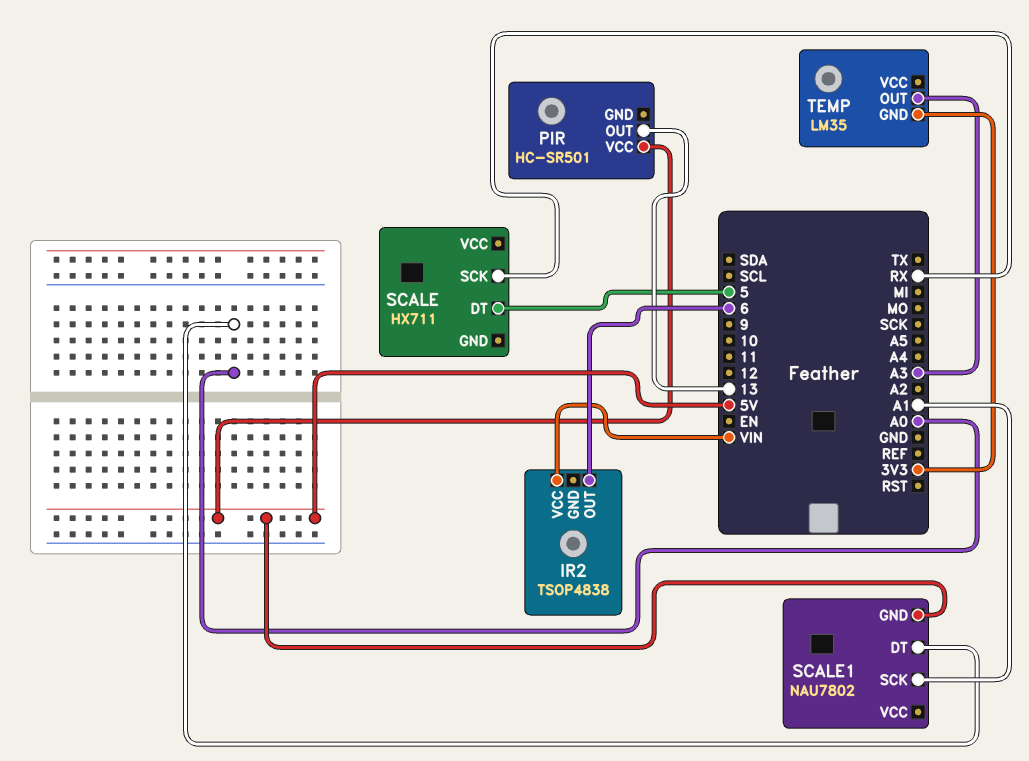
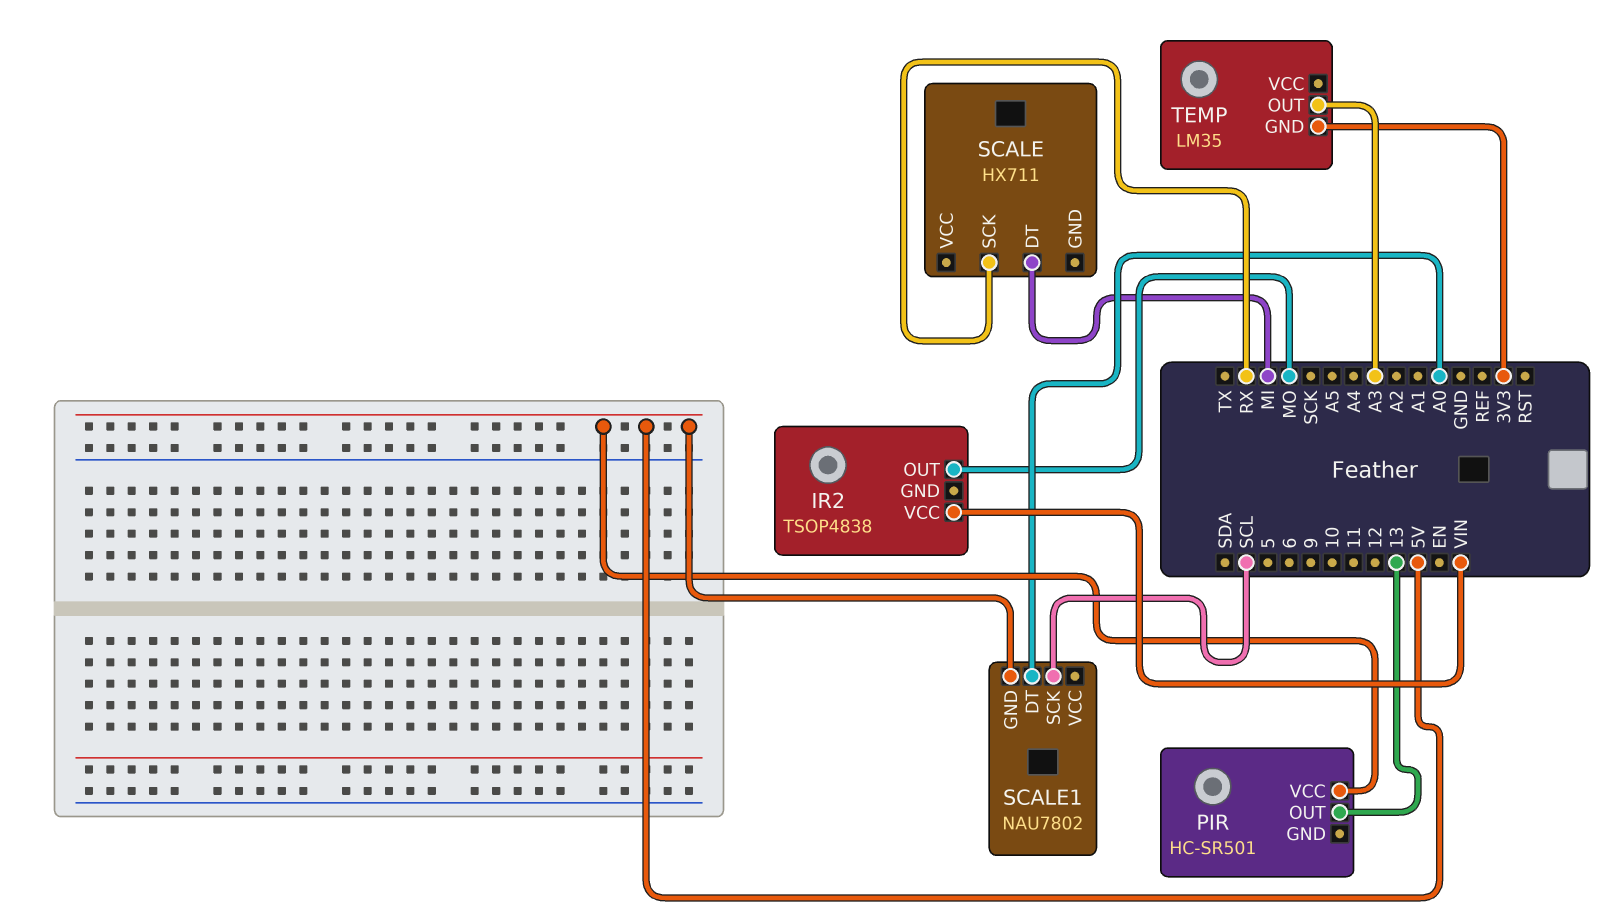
IR2 pin OUT: 6 -> MO
SCALE pin DT: 5 -> MI
SCALE1 pin SCK: A1 -> SCL

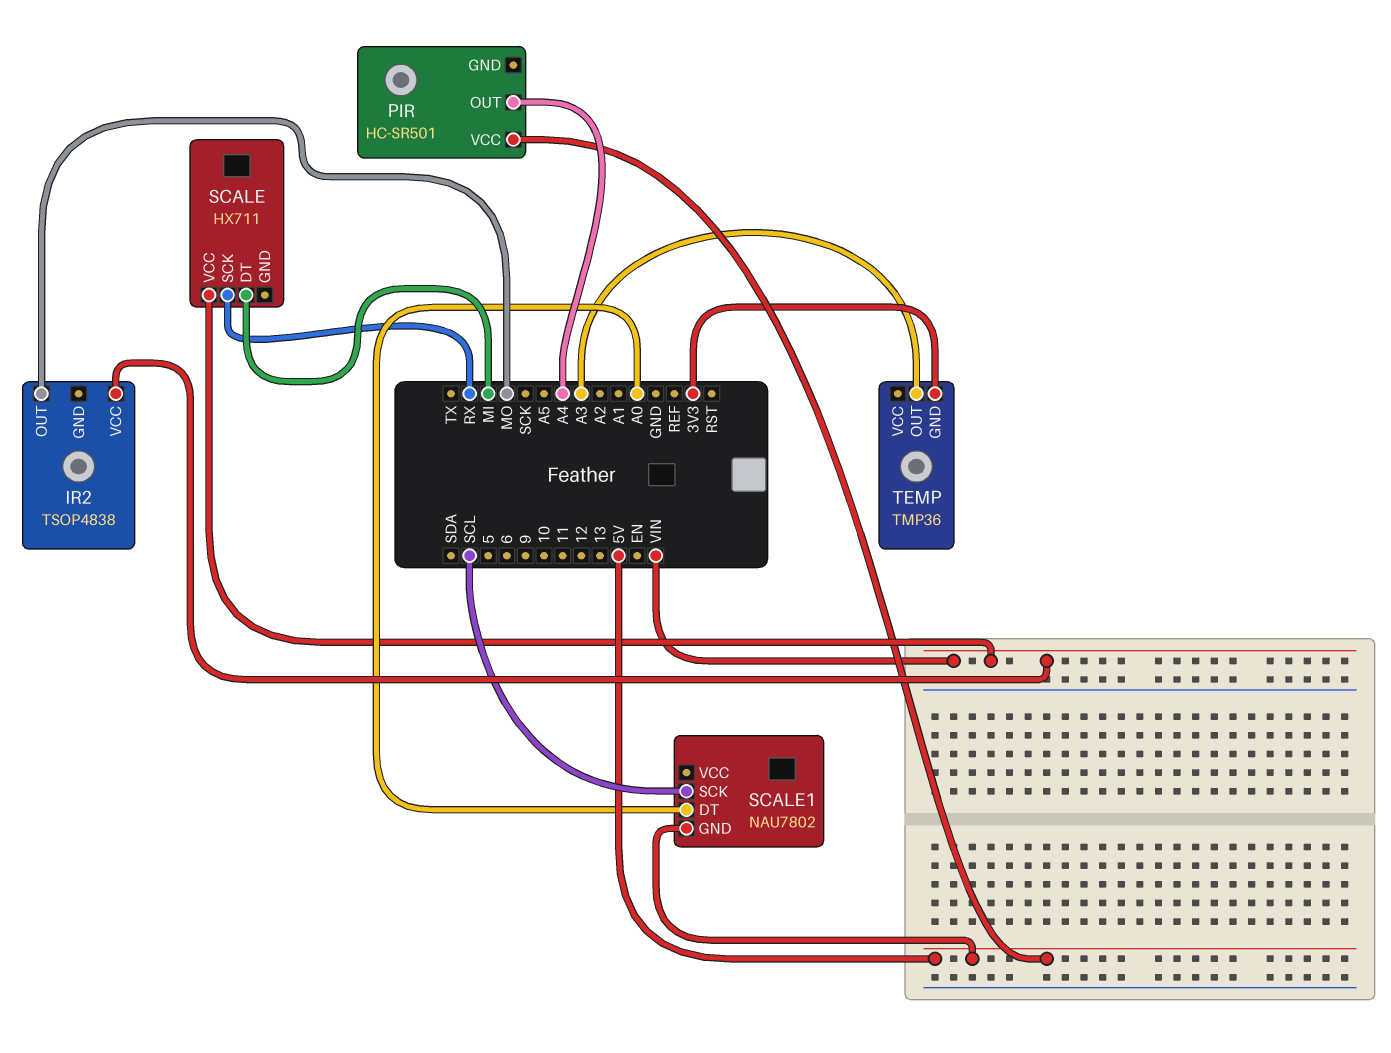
PIR pin OUT: 13 -> A4
SCALE pin VCC: none -> VIN
TEMP: LM35 -> TMP36

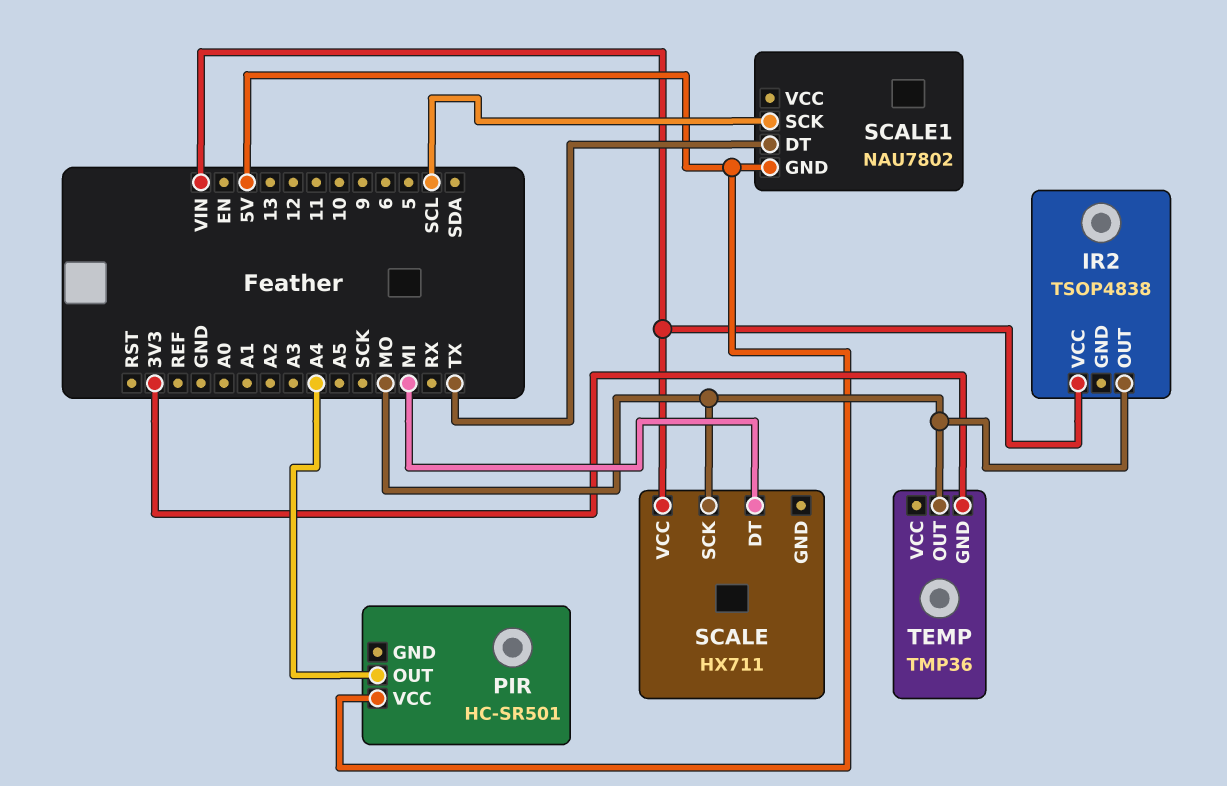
SCALE pin SCK: RX -> MO
SCALE1 pin DT: A0 -> TX
TEMP pin OUT: A3 -> MO

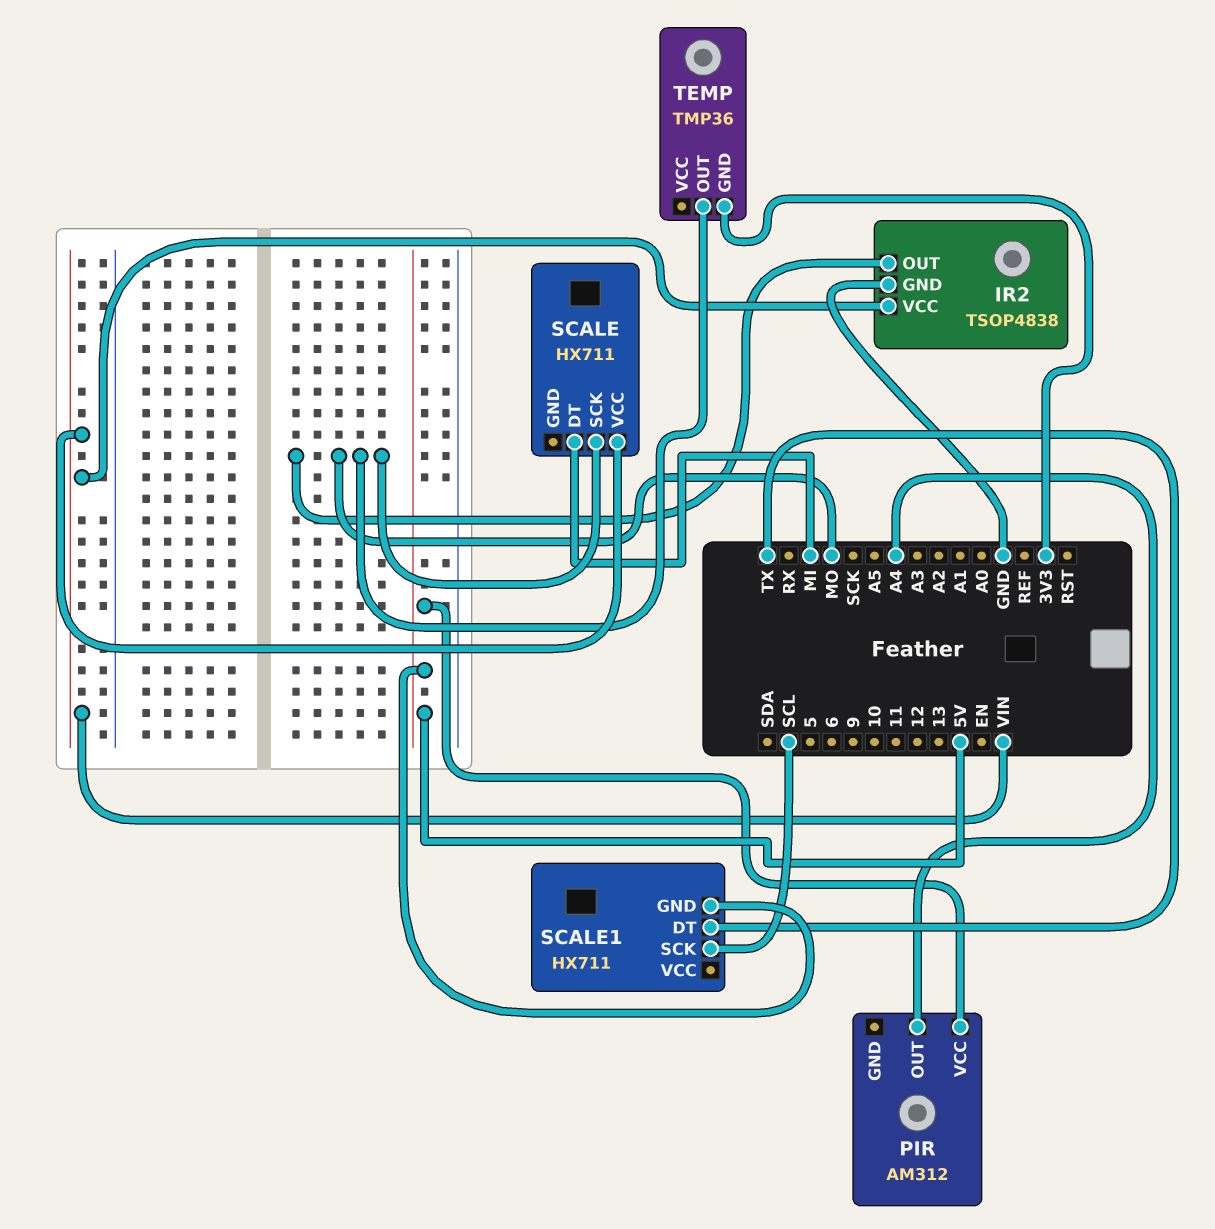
IR2 pin GND: none -> GND
PIR: HC-SR501 -> AM312
SCALE1: NAU7802 -> HX711

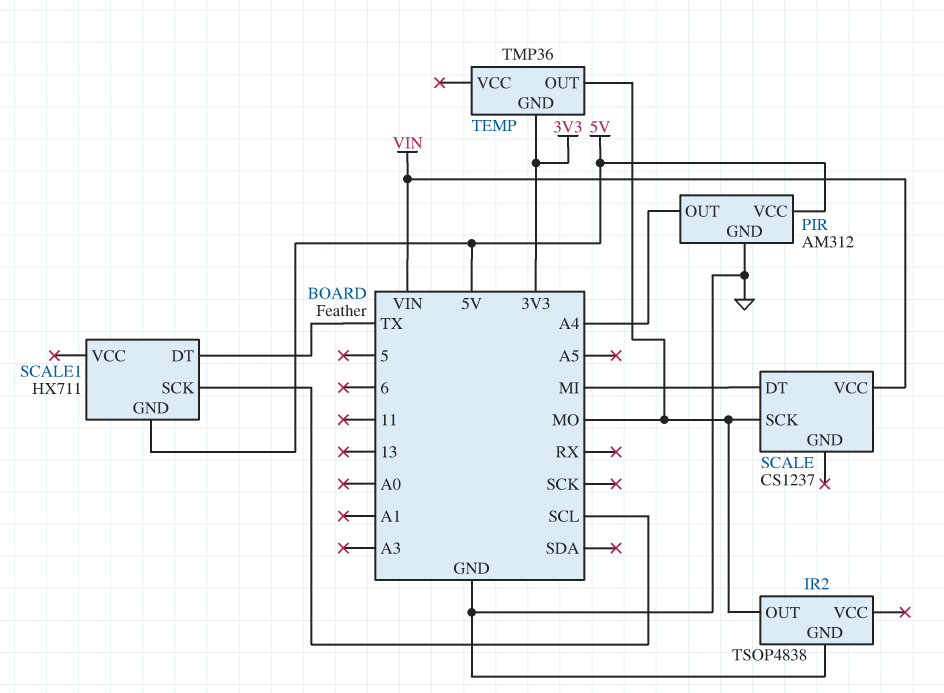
IR2 pin VCC: VIN -> none
PIR pin GND: none -> GND
SCALE: HX711 -> CS1237

